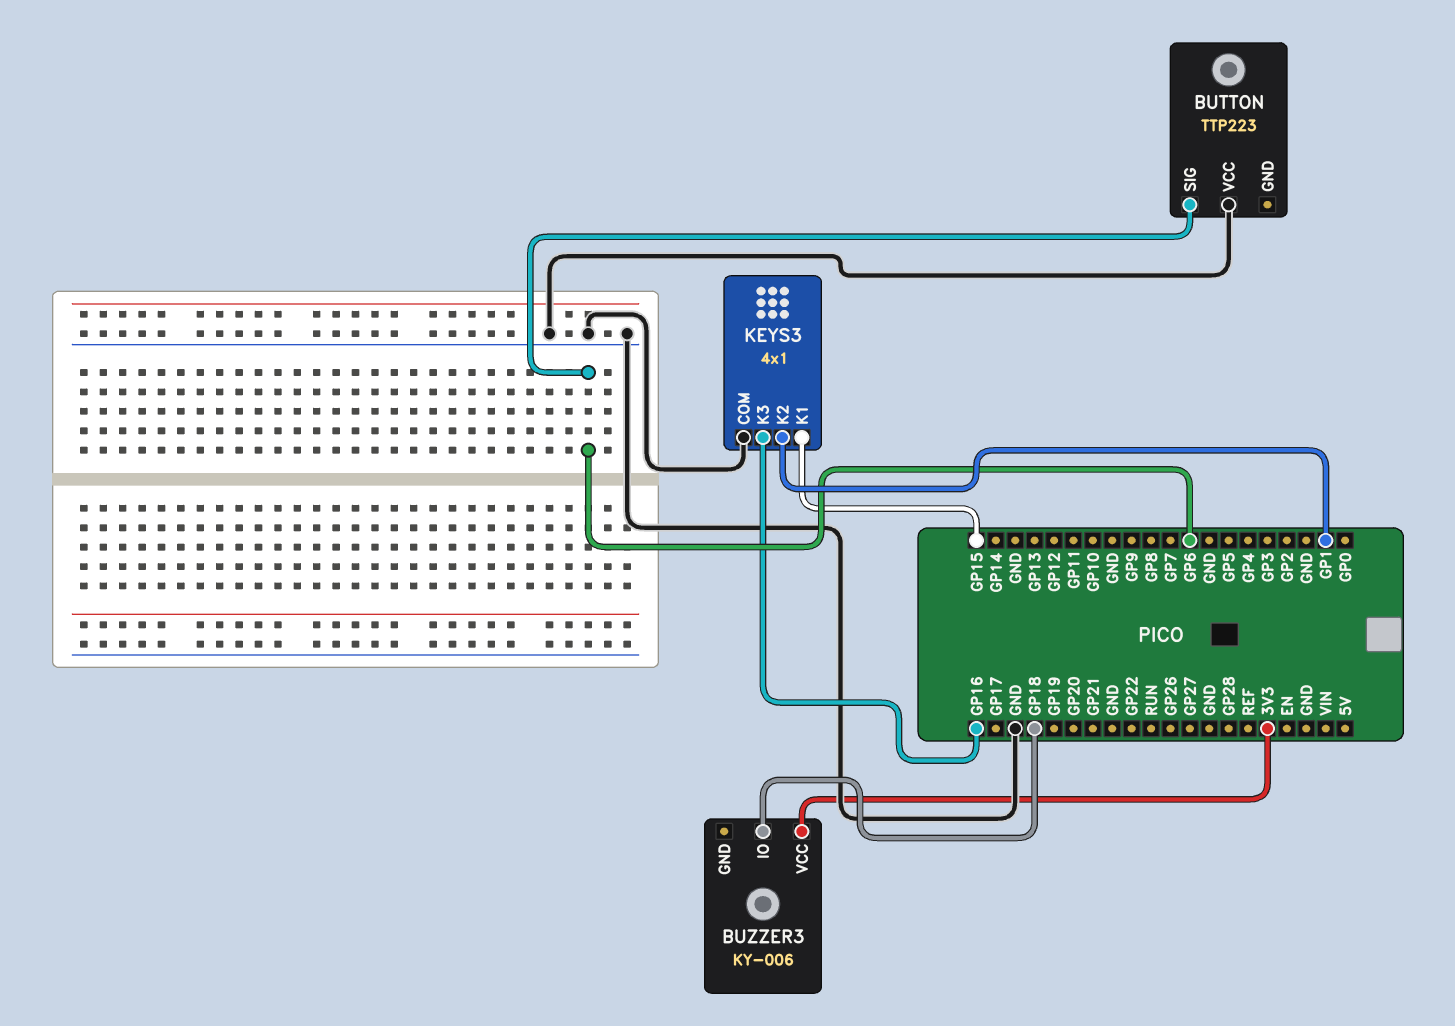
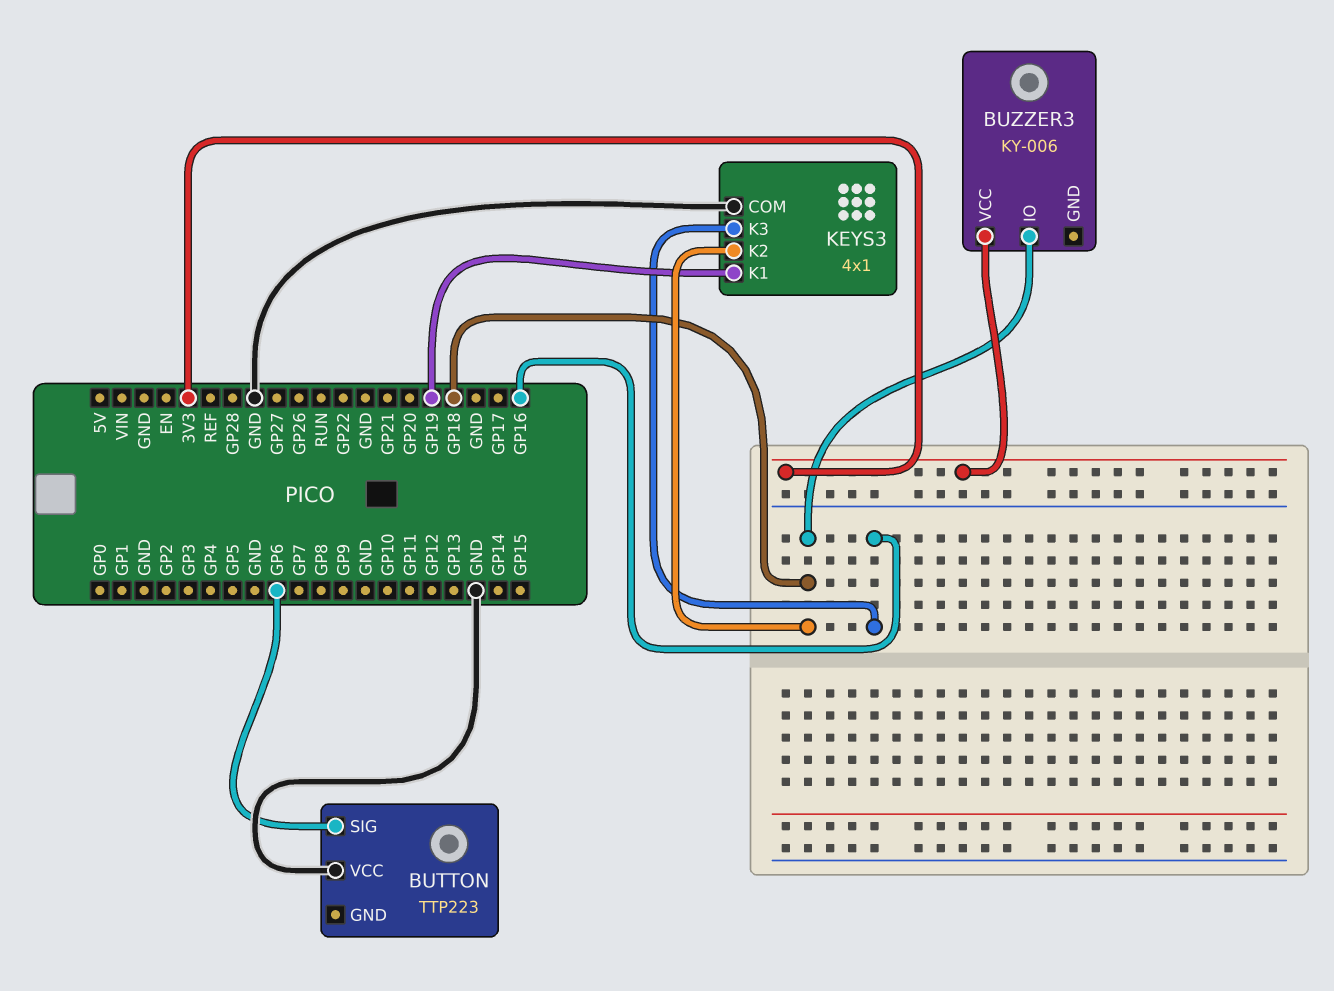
KEYS3 pin K1: GP15 -> GP19
KEYS3 pin K2: GP1 -> GP18

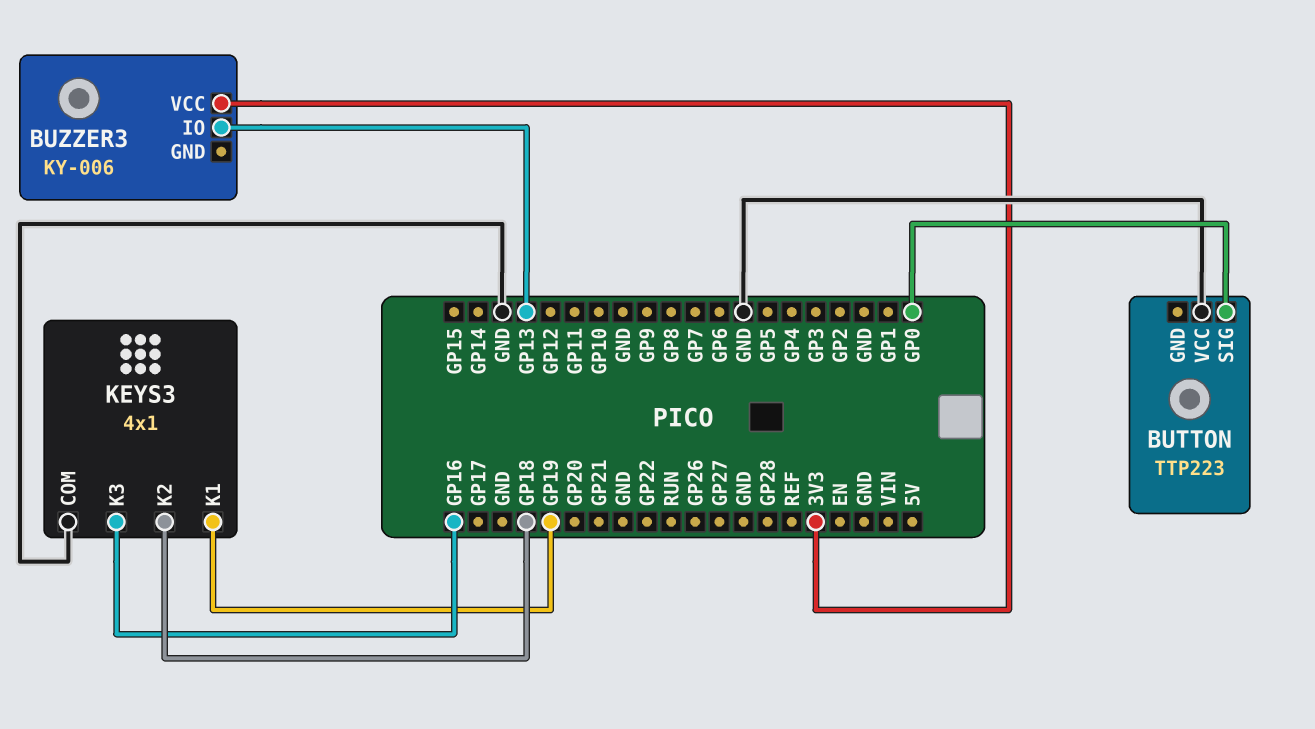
BUTTON pin SIG: GP6 -> GP0
BUZZER3 pin IO: GP18 -> GP13

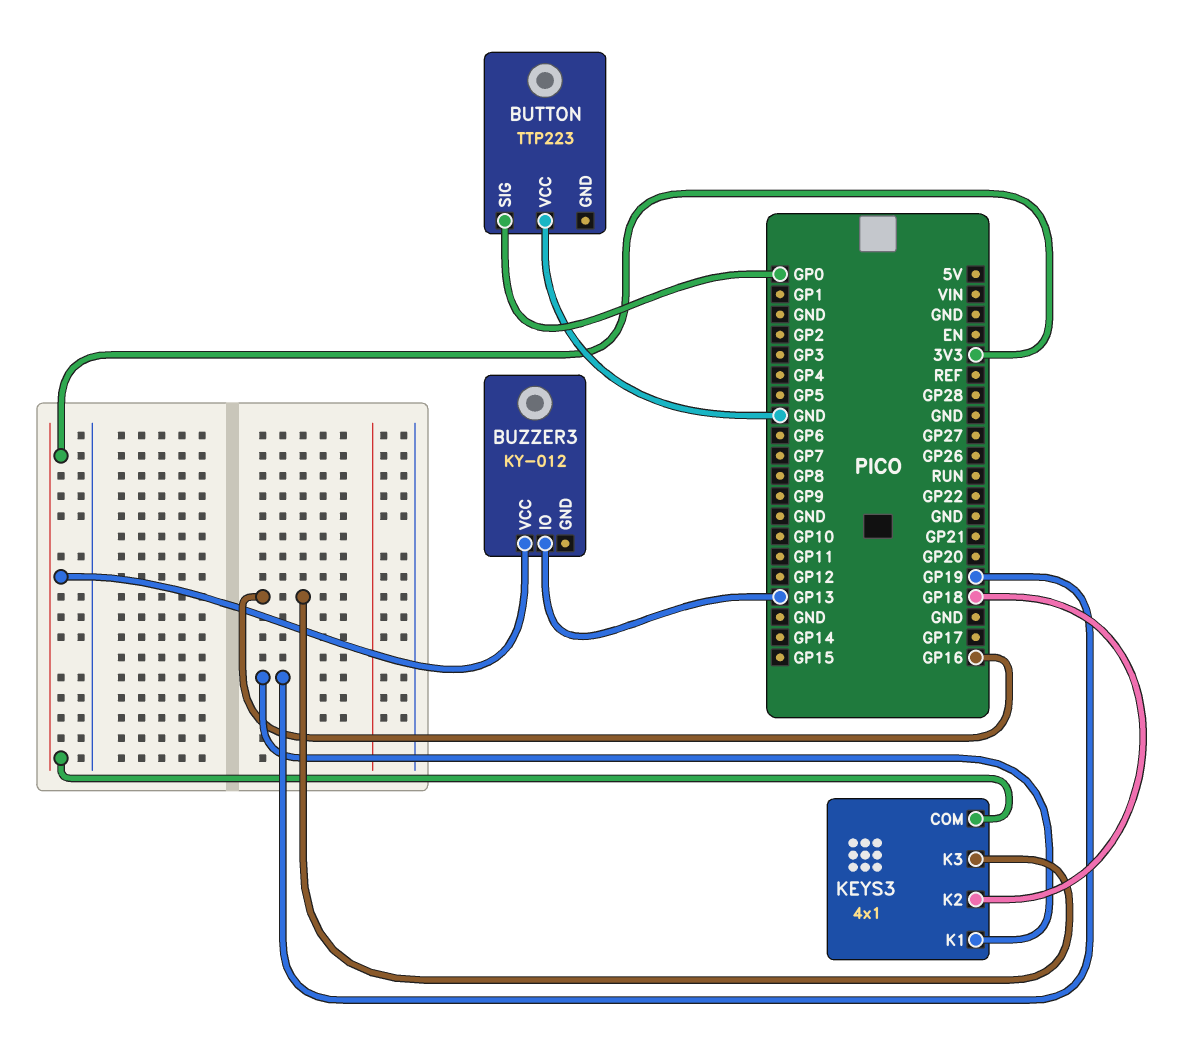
BUZZER3: KY-006 -> KY-012
KEYS3 pin COM: GND -> 3V3

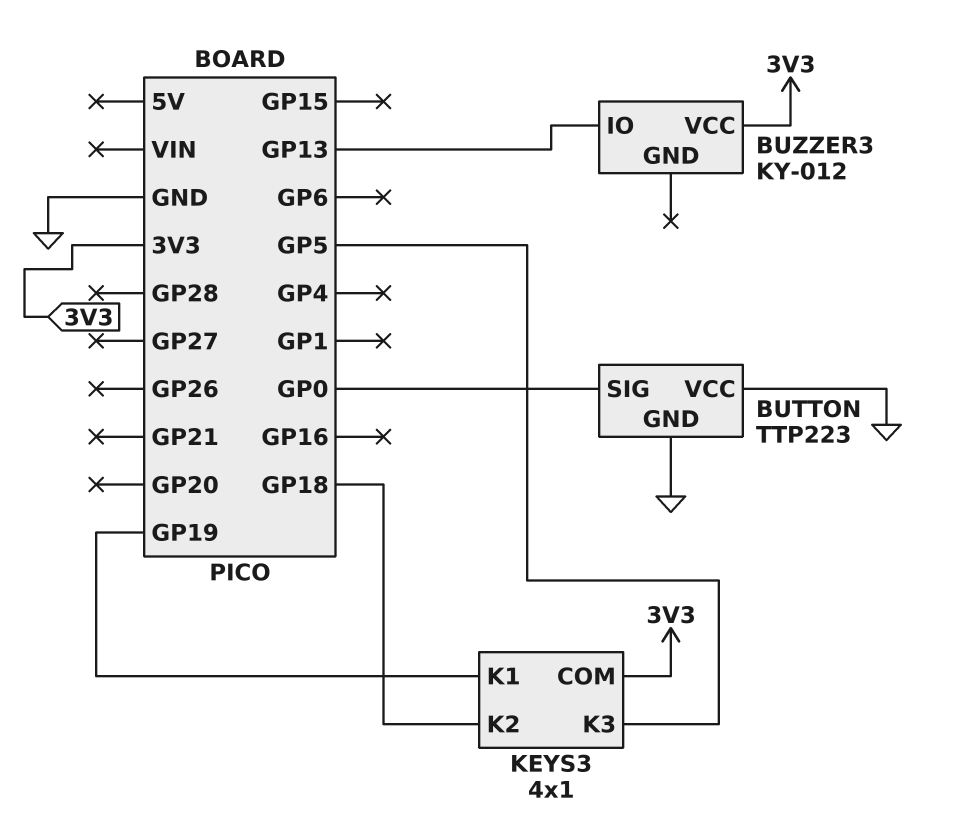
BUTTON pin GND: none -> GND
KEYS3 pin K3: GP16 -> GP5

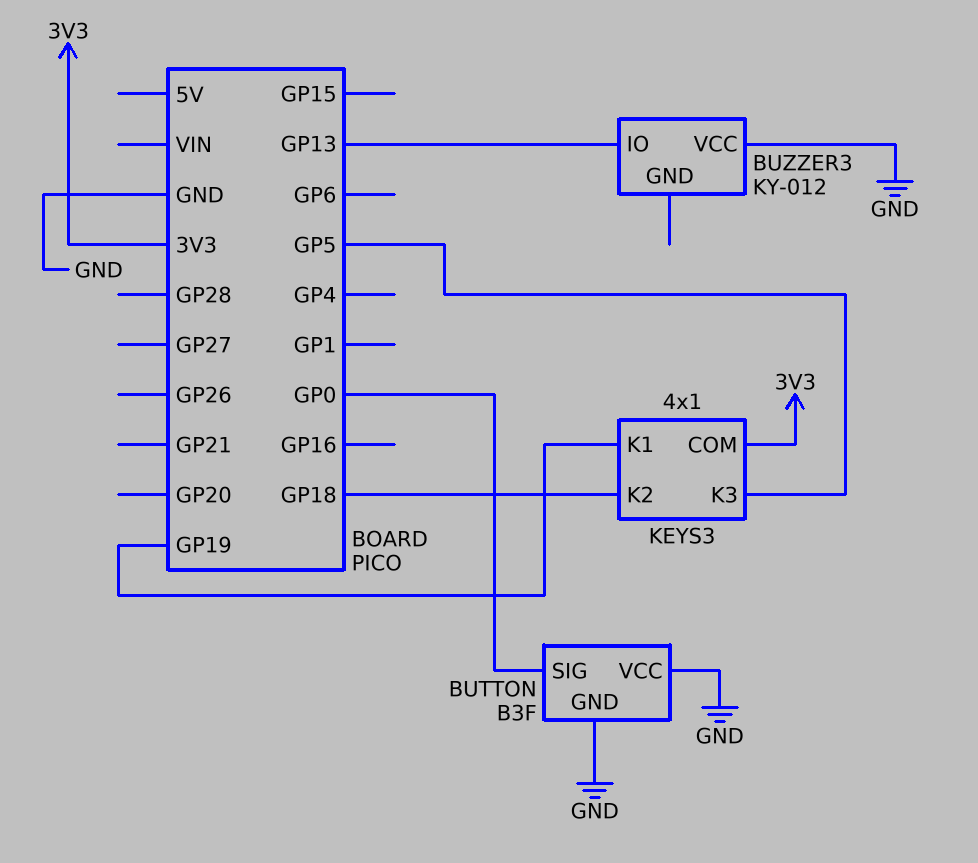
BUTTON: TTP223 -> B3F
BUZZER3 pin VCC: 3V3 -> GND

